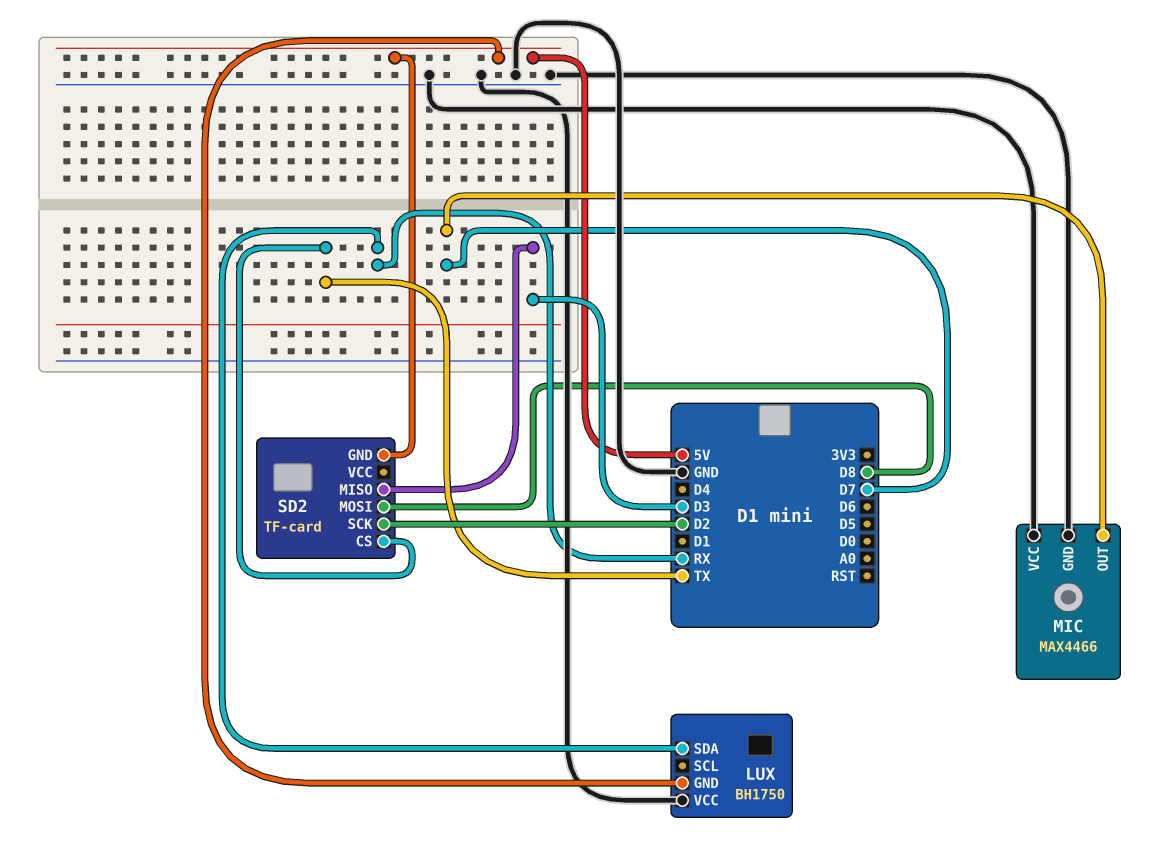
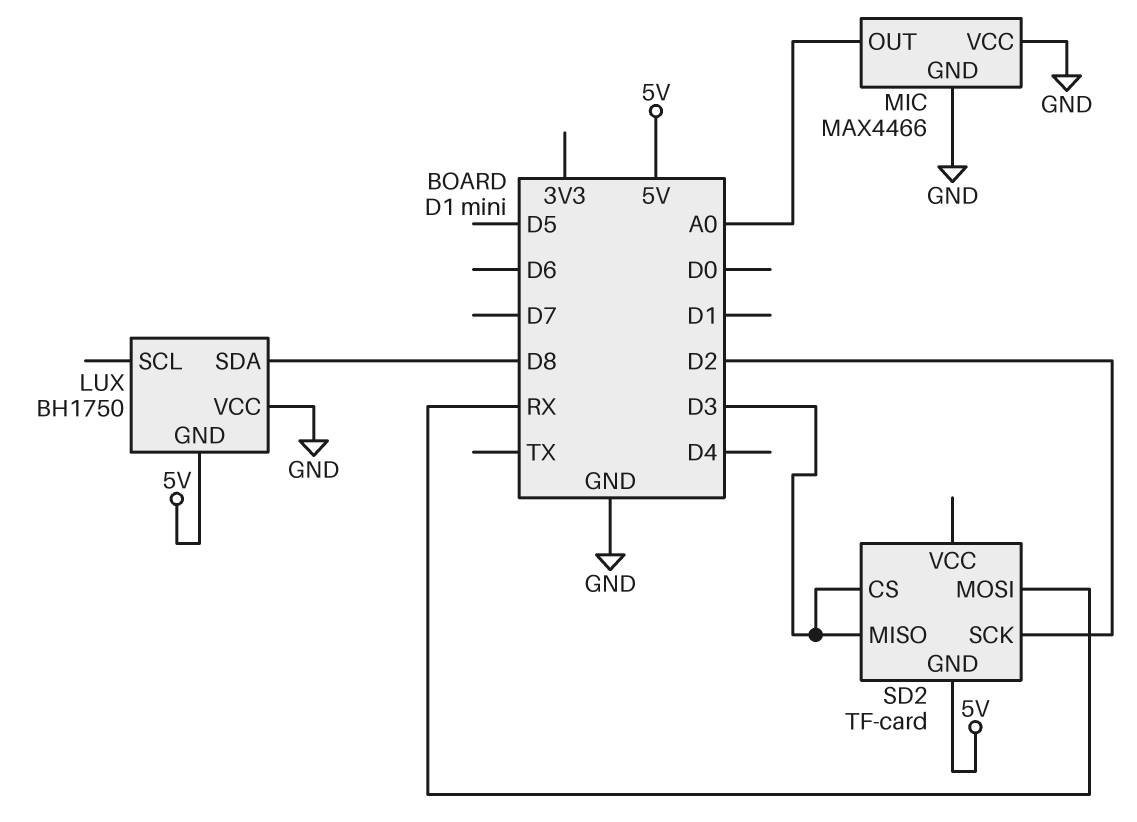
LUX pin SDA: RX -> D8
MIC pin OUT: D7 -> A0
SD2 pin CS: TX -> D3
SD2 pin MOSI: D8 -> RX

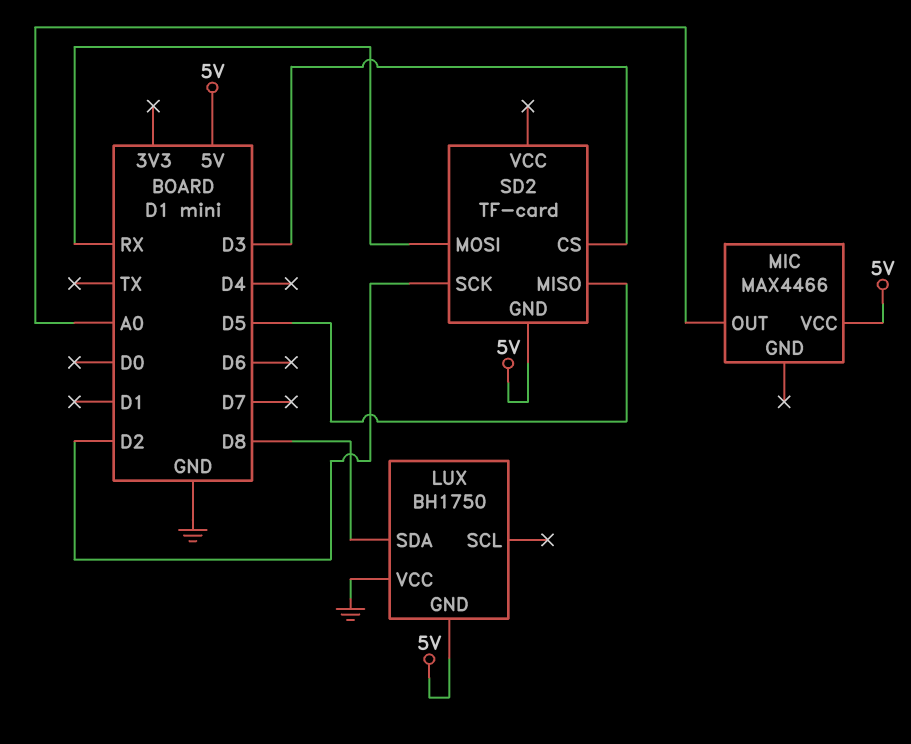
MIC pin GND: GND -> none
MIC pin VCC: GND -> 5V
SD2 pin MISO: D3 -> D5

